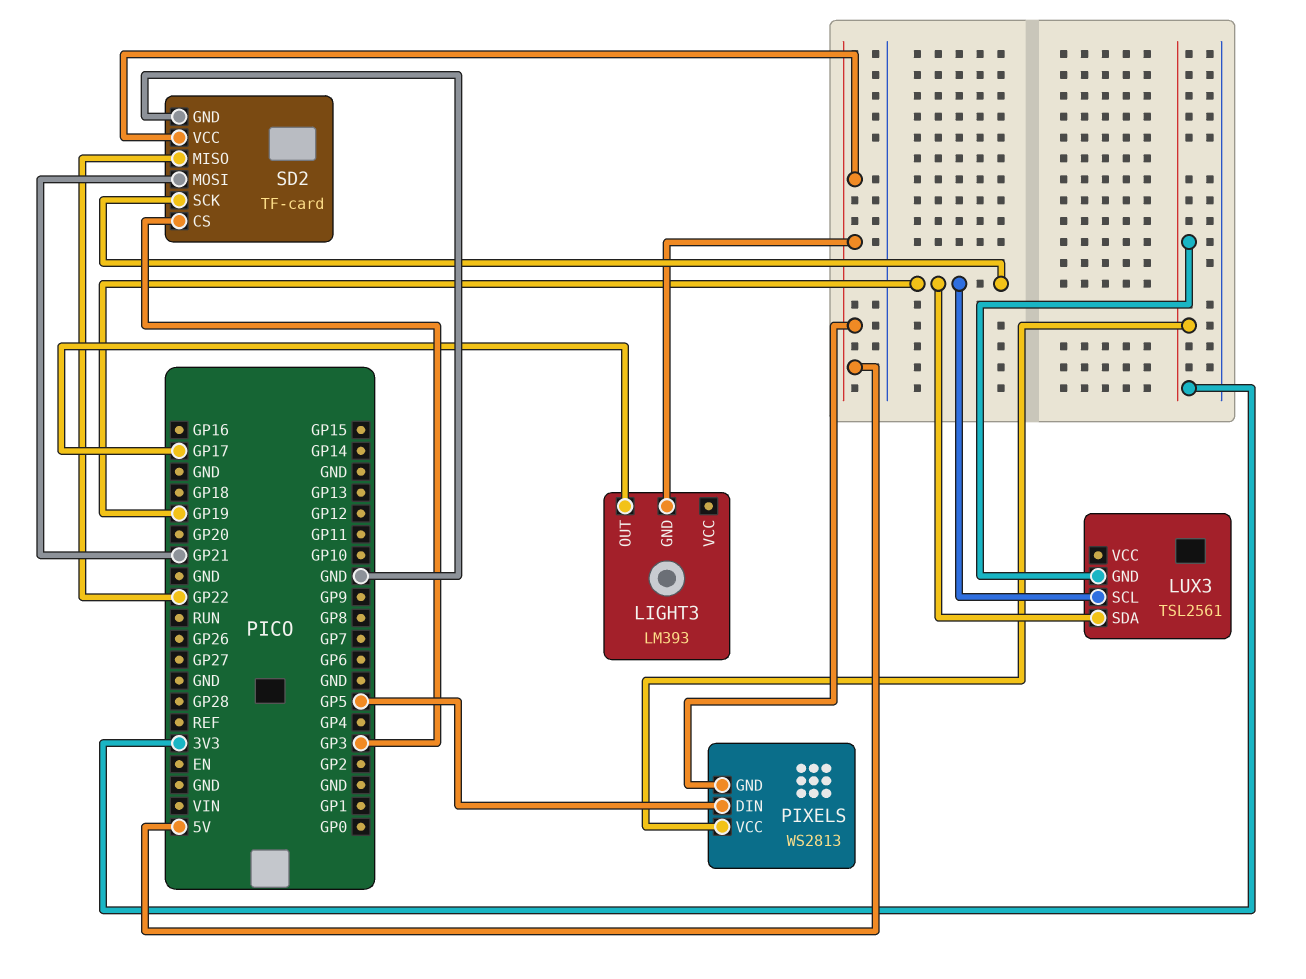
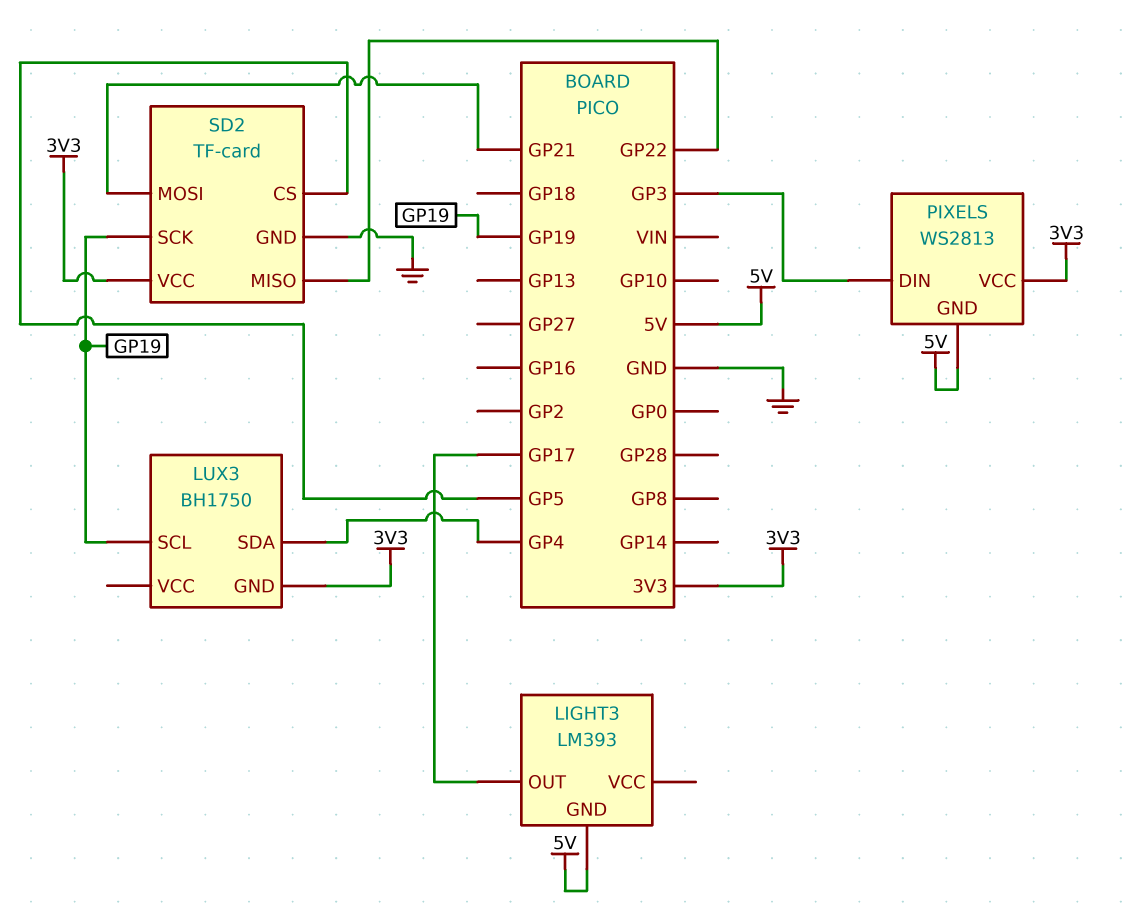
LUX3: TSL2561 -> BH1750
LUX3 pin SDA: GP19 -> GP4
PIXELS pin DIN: GP5 -> GP3
SD2 pin CS: GP3 -> GP5
SD2 pin VCC: 5V -> 3V3

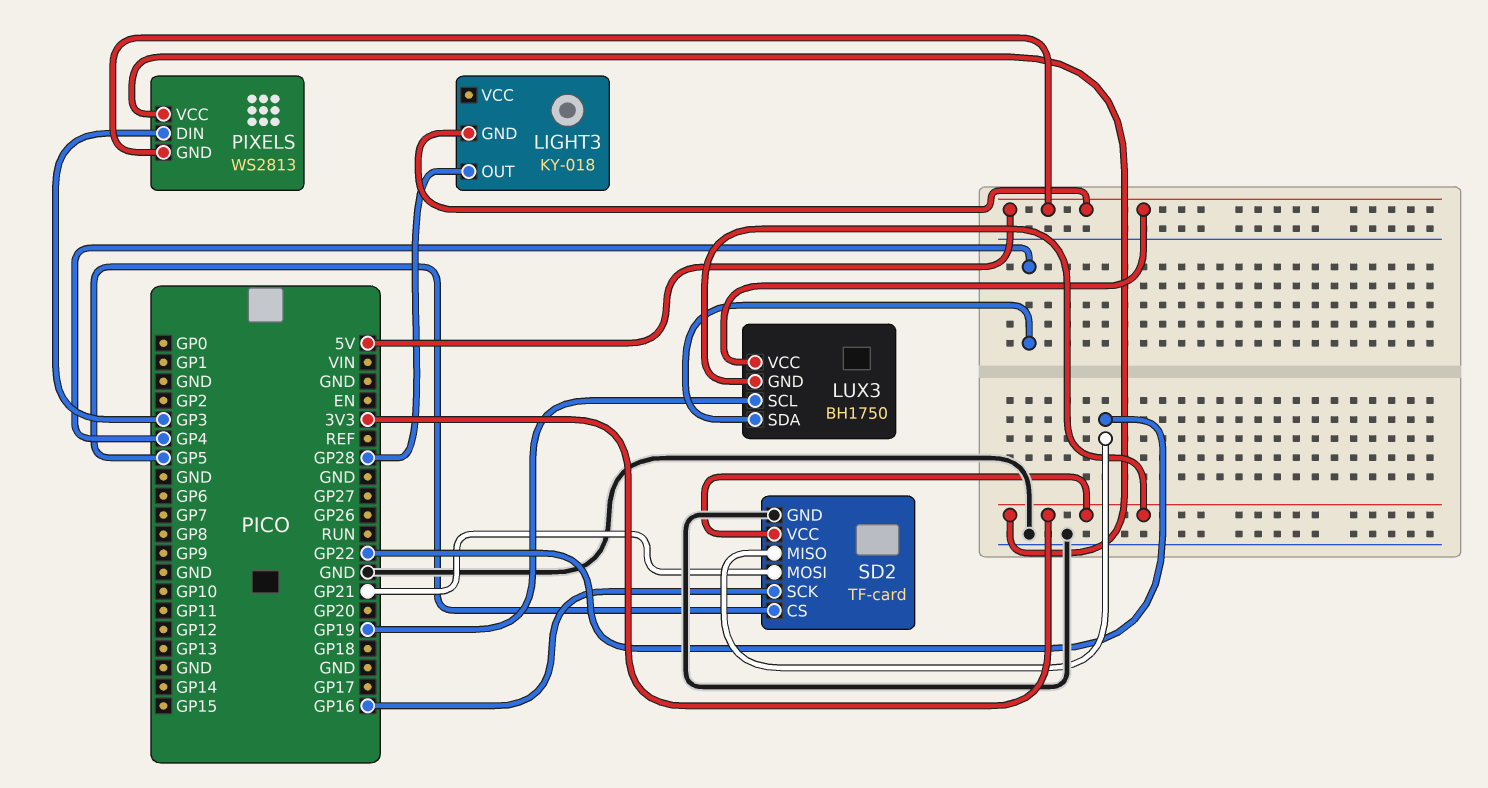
LIGHT3: LM393 -> KY-018
LIGHT3 pin OUT: GP17 -> GP28
LUX3 pin VCC: none -> 5V
SD2 pin SCK: GP19 -> GP16

